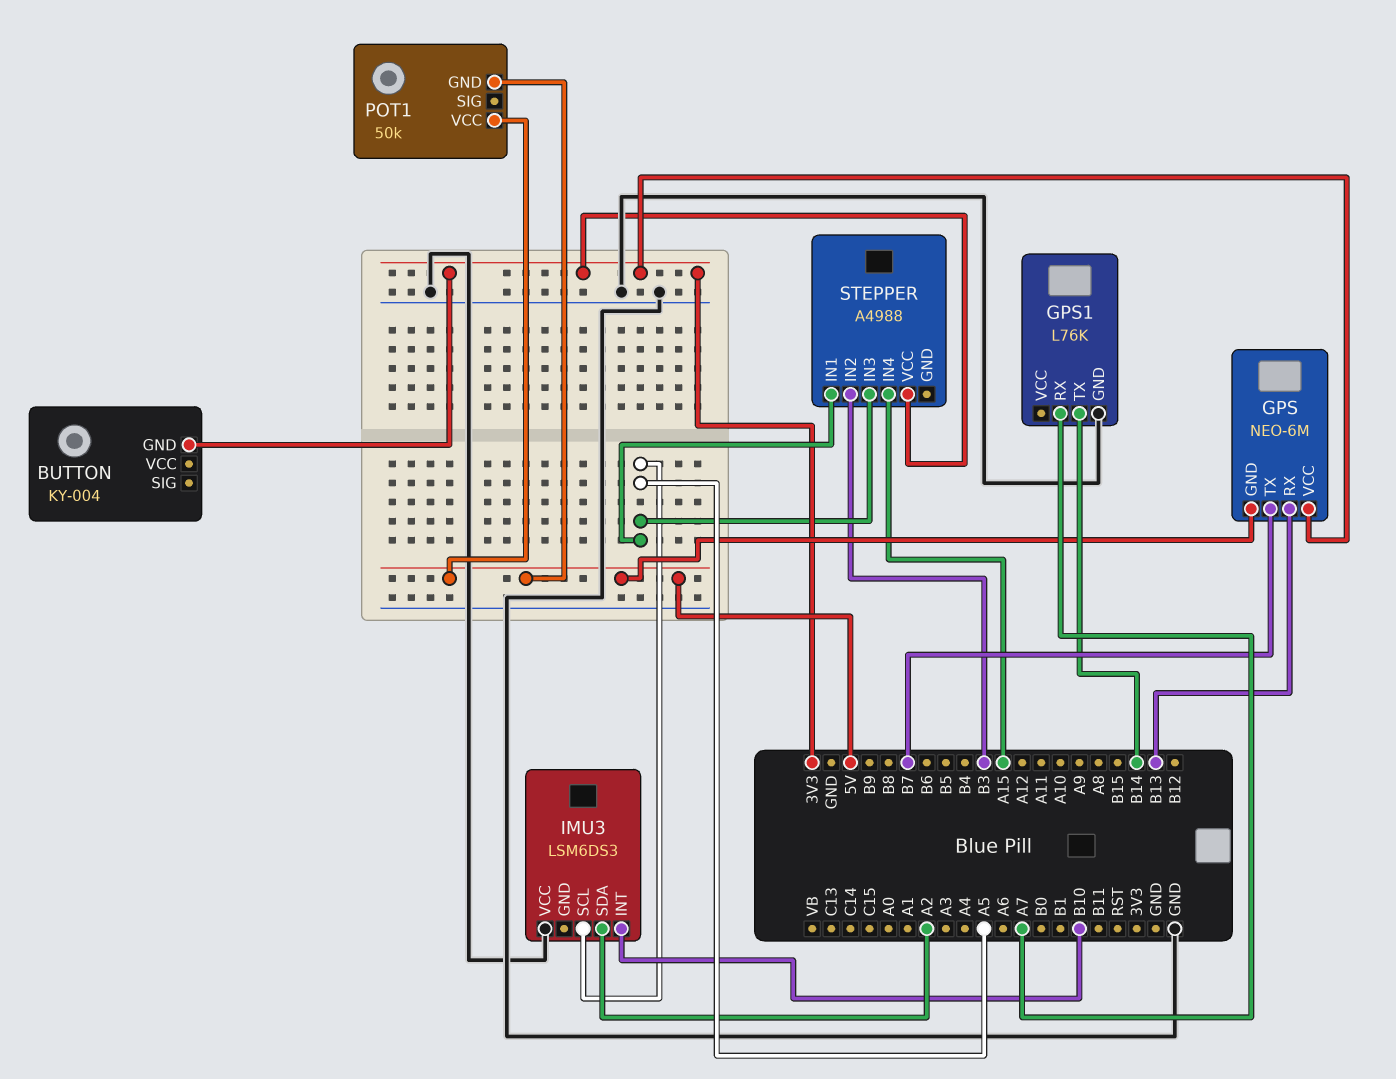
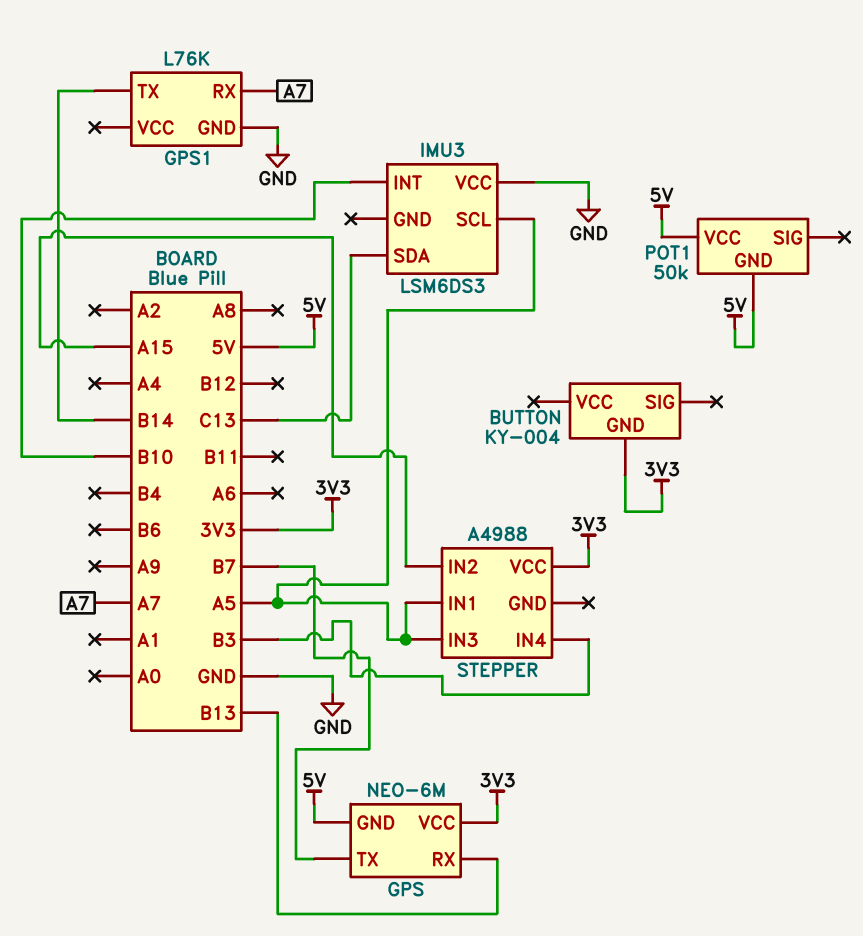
IMU3 pin SDA: A2 -> C13
STEPPER pin IN2: B3 -> A15
STEPPER pin IN4: A15 -> B3

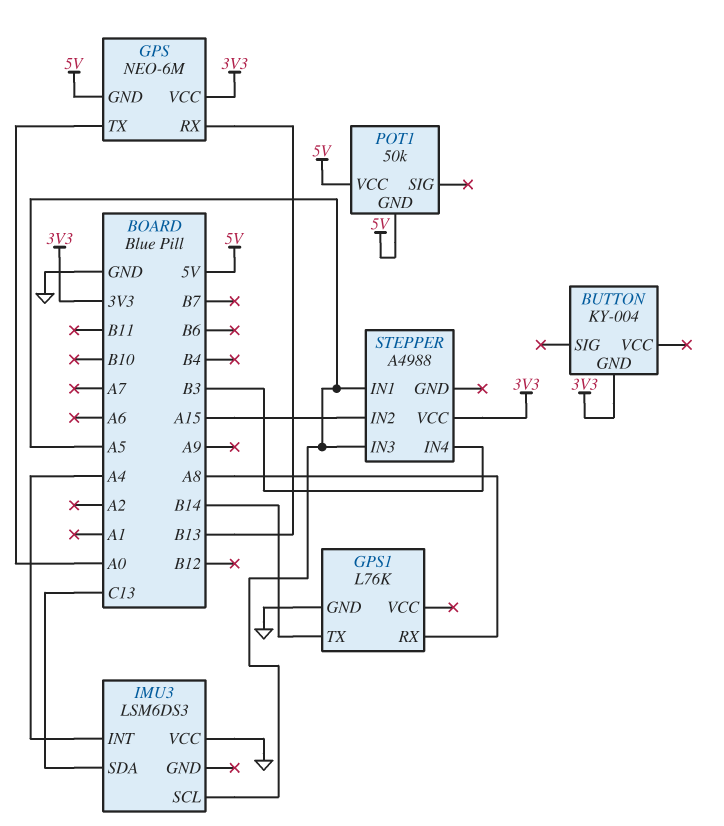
GPS pin TX: B7 -> A0
GPS1 pin RX: A7 -> A8
IMU3 pin INT: B10 -> A4

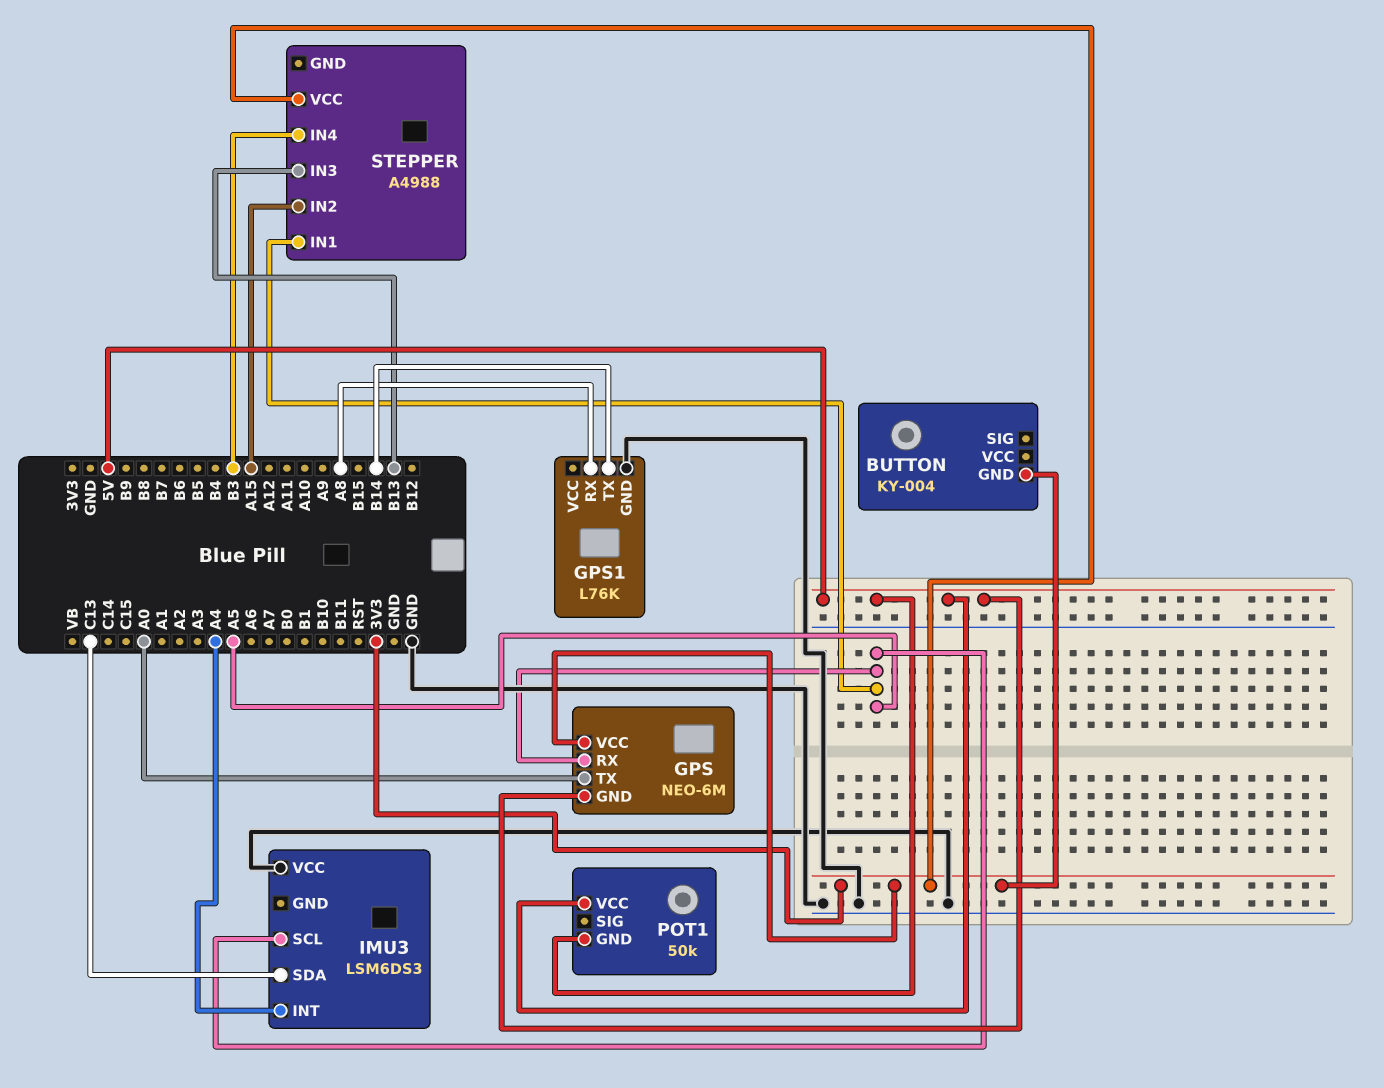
GPS pin RX: B13 -> A5
STEPPER pin IN3: A5 -> B13

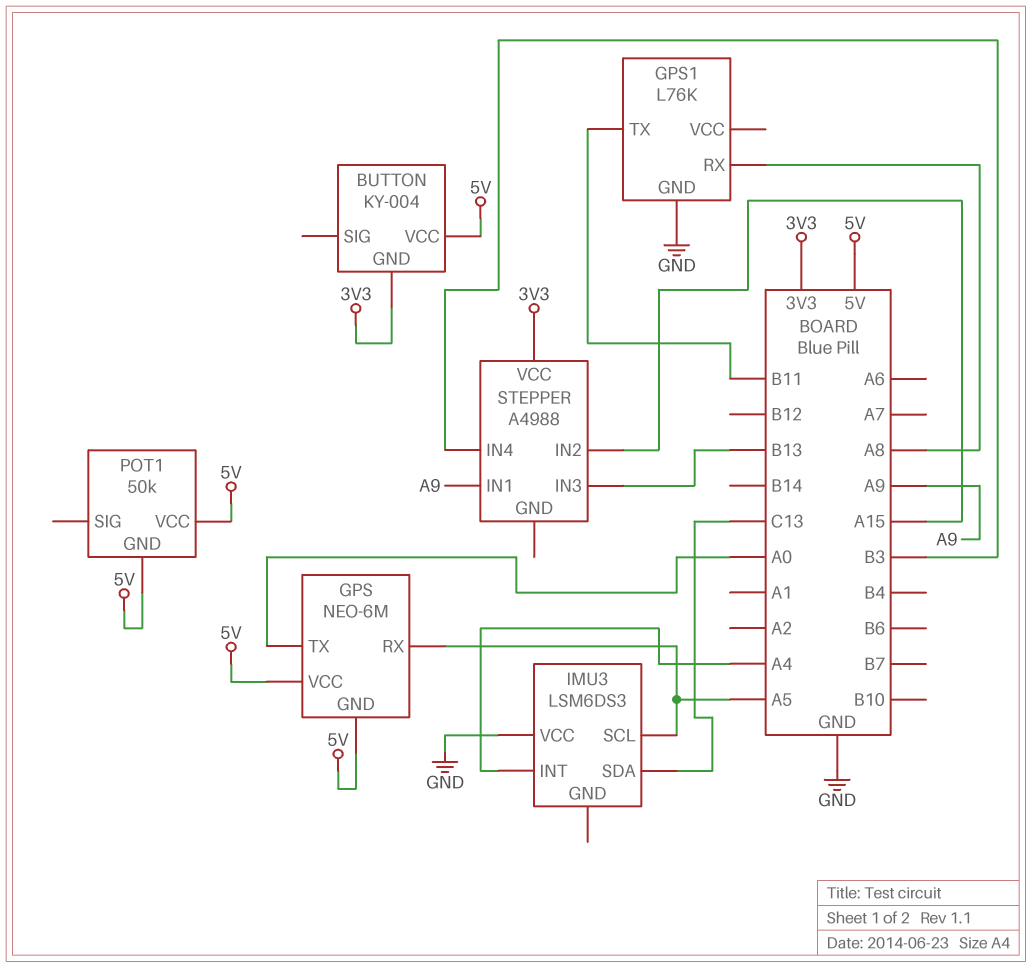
BUTTON pin VCC: none -> 5V
GPS pin VCC: 3V3 -> 5V
GPS1 pin TX: B14 -> B11
STEPPER pin IN1: A5 -> A9

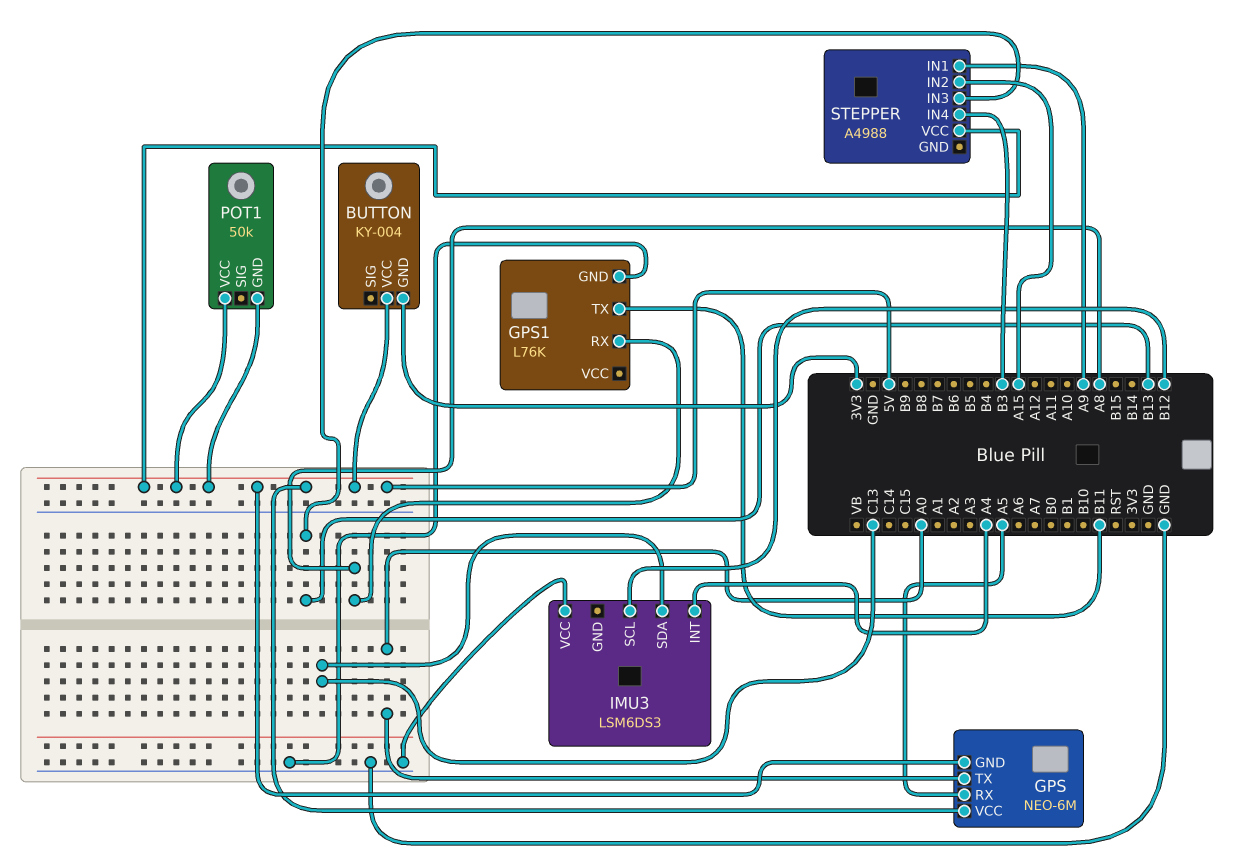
IMU3 pin SCL: A5 -> B12
STEPPER pin VCC: 3V3 -> 5V

